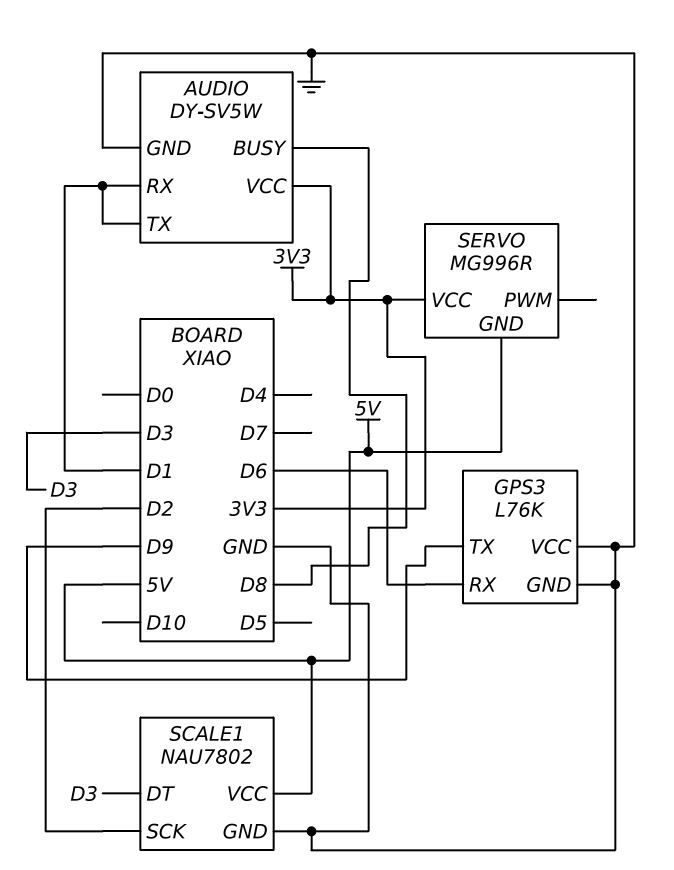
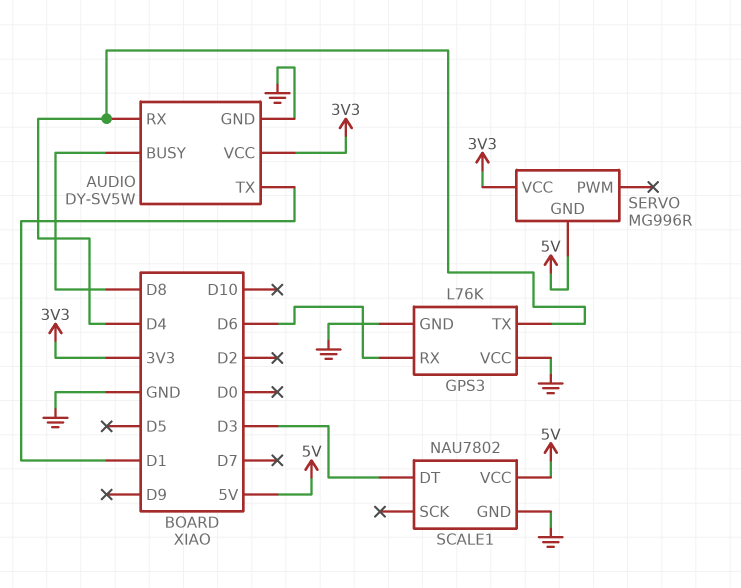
AUDIO pin RX: D1 -> D4
GPS3 pin TX: D9 -> D4
SCALE1 pin SCK: D2 -> none

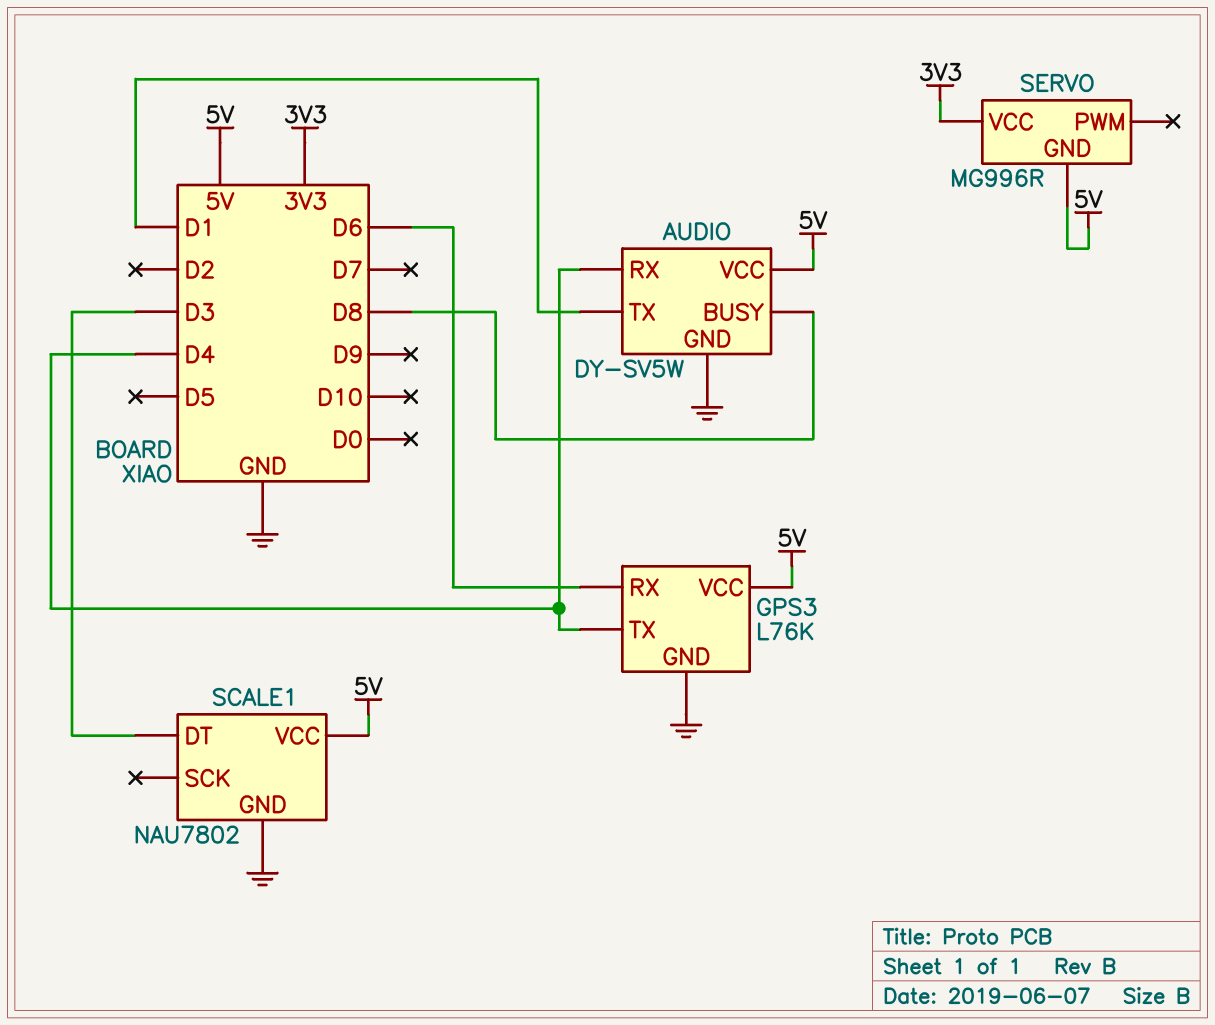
AUDIO pin VCC: 3V3 -> 5V
GPS3 pin VCC: GND -> 5V

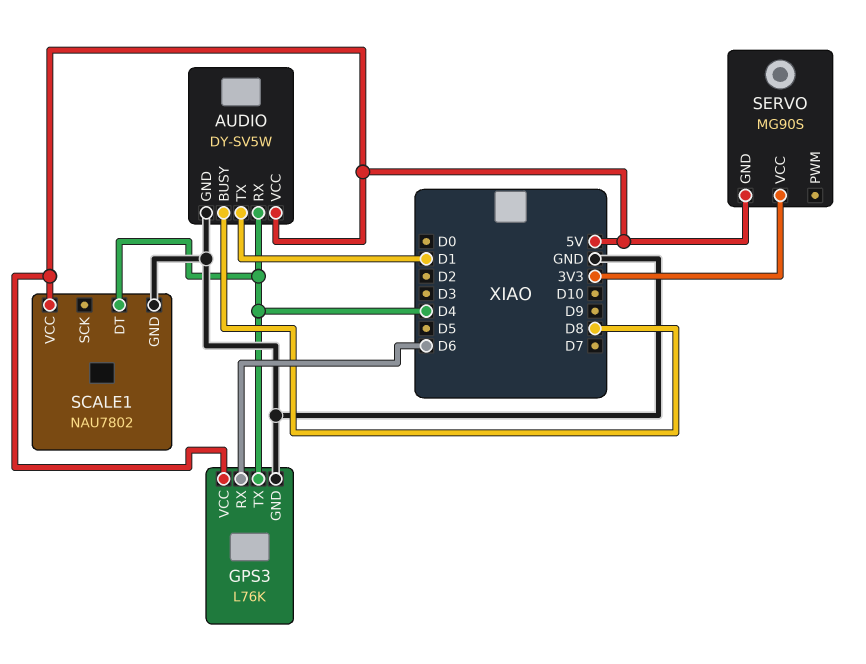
SCALE1 pin DT: D3 -> D4
SERVO: MG996R -> MG90S

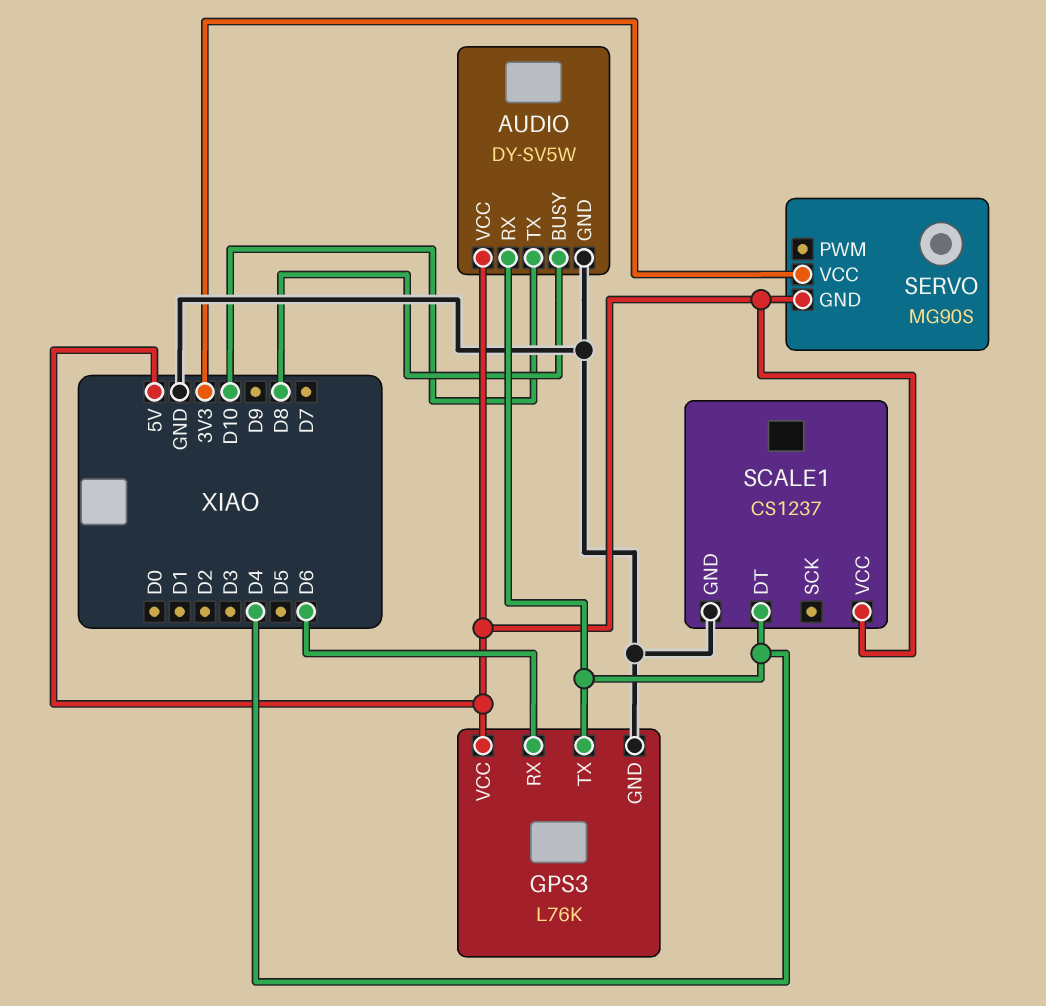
AUDIO pin TX: D1 -> D10
SCALE1: NAU7802 -> CS1237

